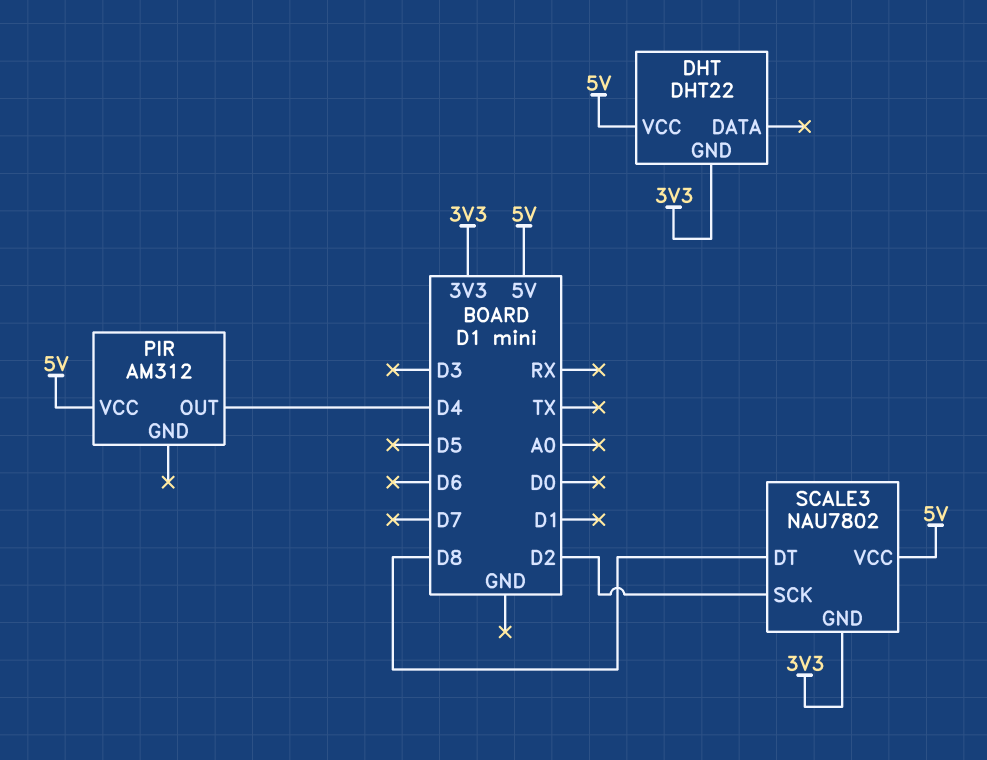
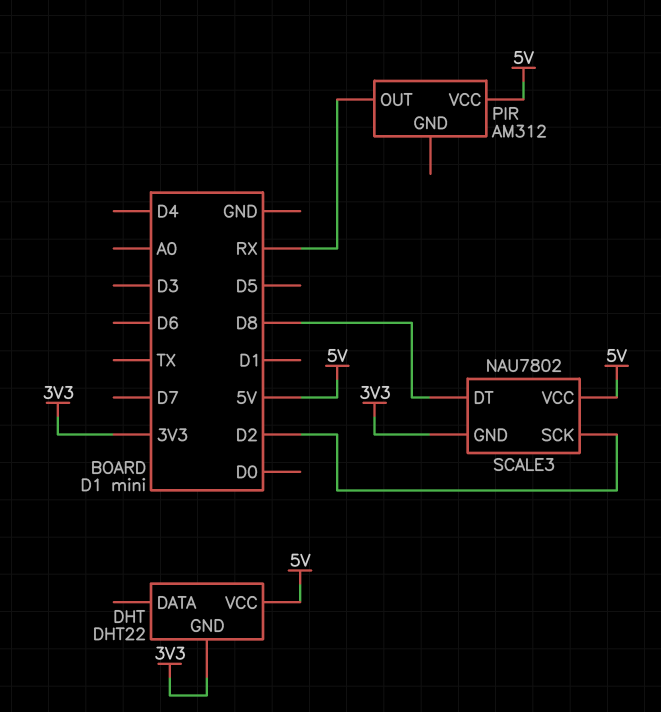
PIR pin OUT: D4 -> RX

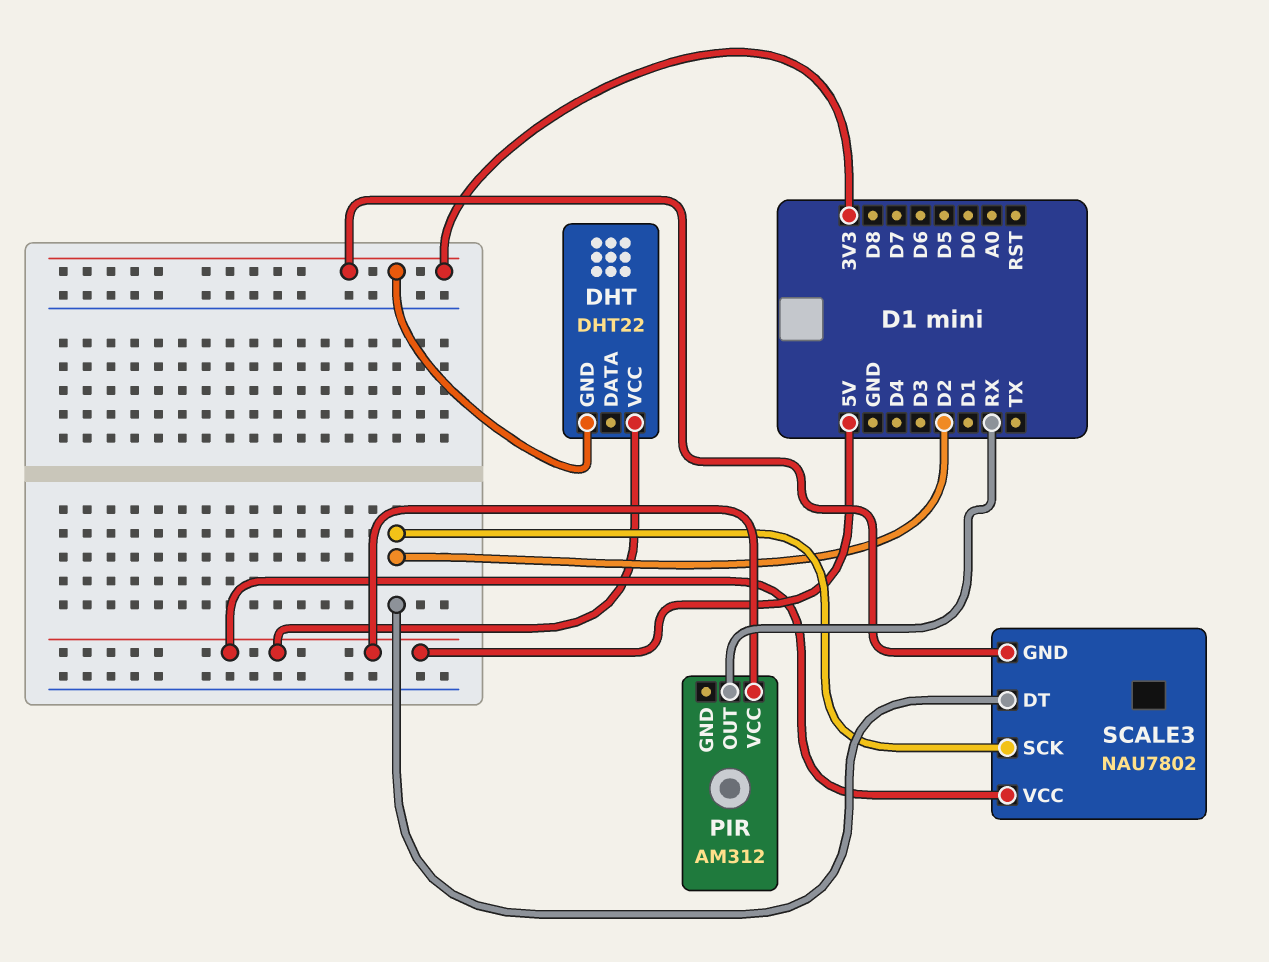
SCALE3 pin DT: D8 -> D2

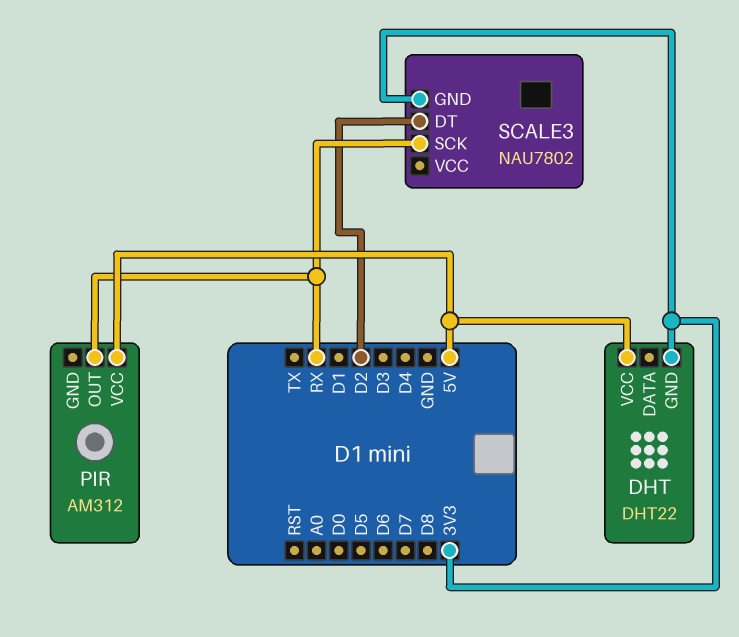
SCALE3 pin SCK: D2 -> RX
SCALE3 pin VCC: 5V -> none

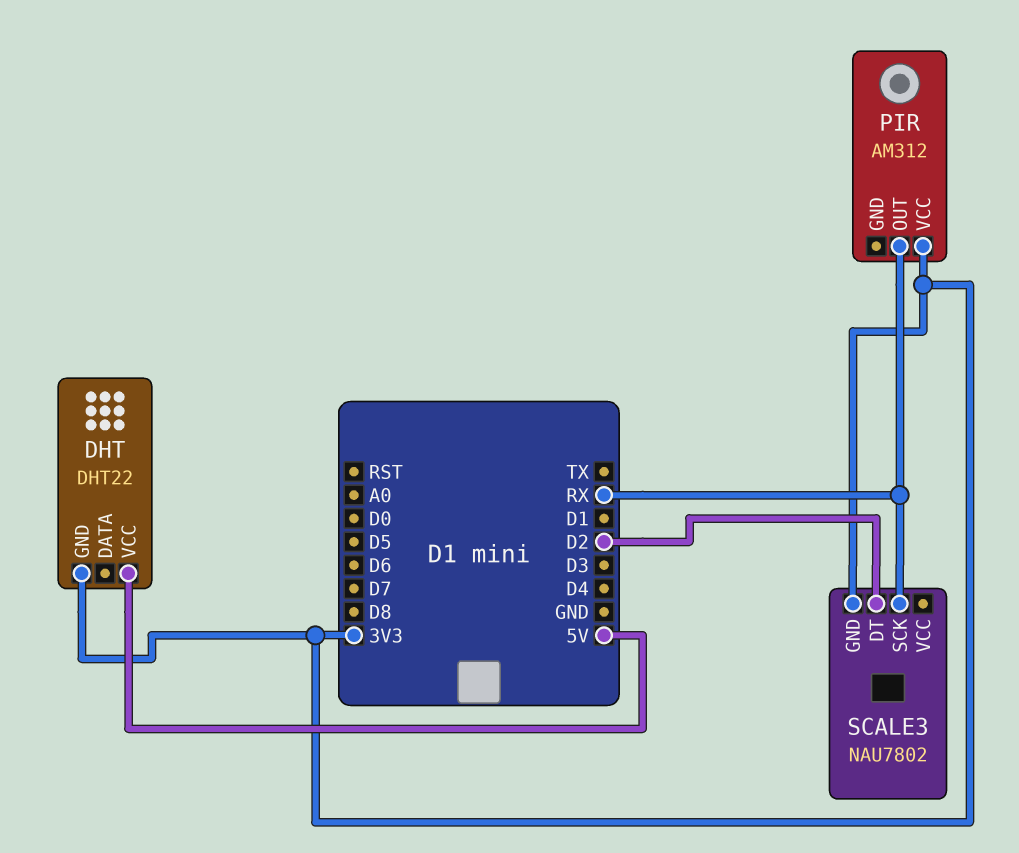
PIR pin VCC: 5V -> 3V3

